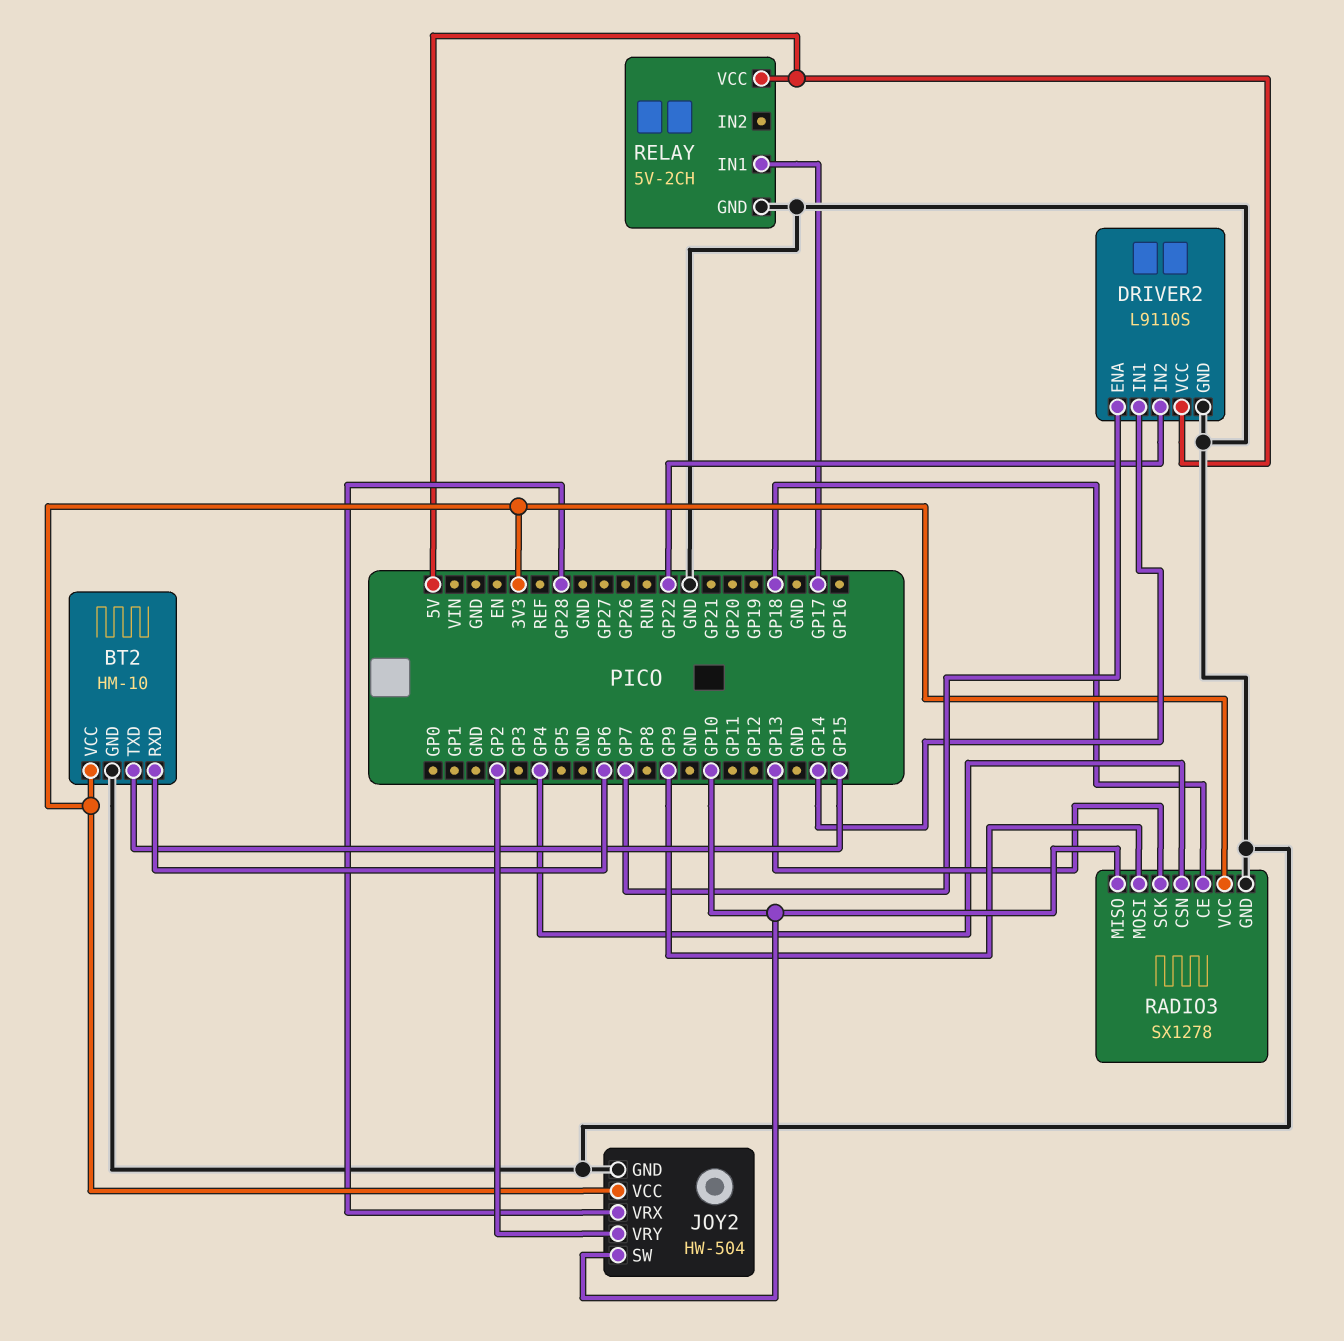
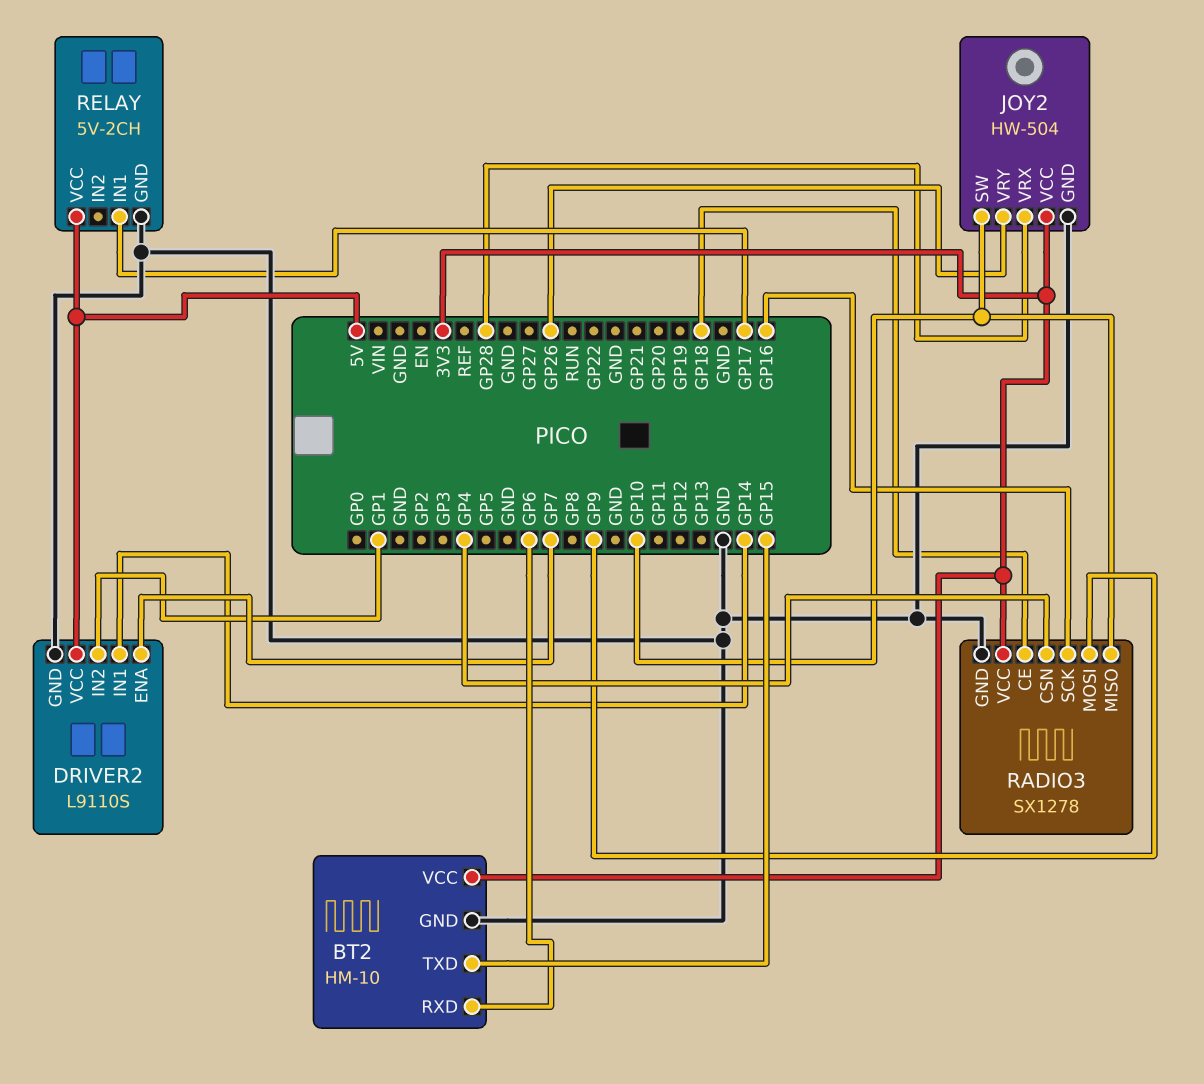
DRIVER2 pin IN2: GP22 -> GP1
JOY2 pin VRY: GP2 -> GP26
RADIO3 pin SCK: GP13 -> GP16

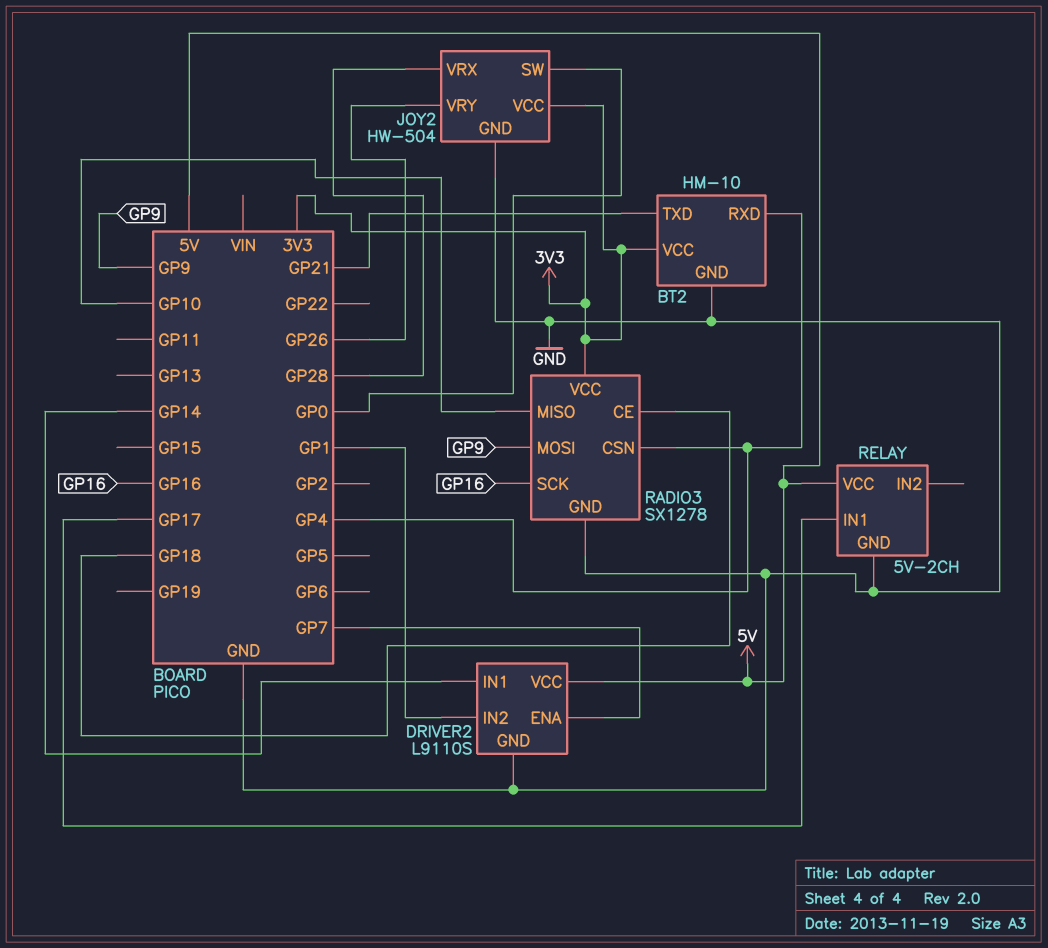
BT2 pin RXD: GP6 -> GP4
BT2 pin TXD: GP15 -> GP21
JOY2 pin SW: GP10 -> GP0

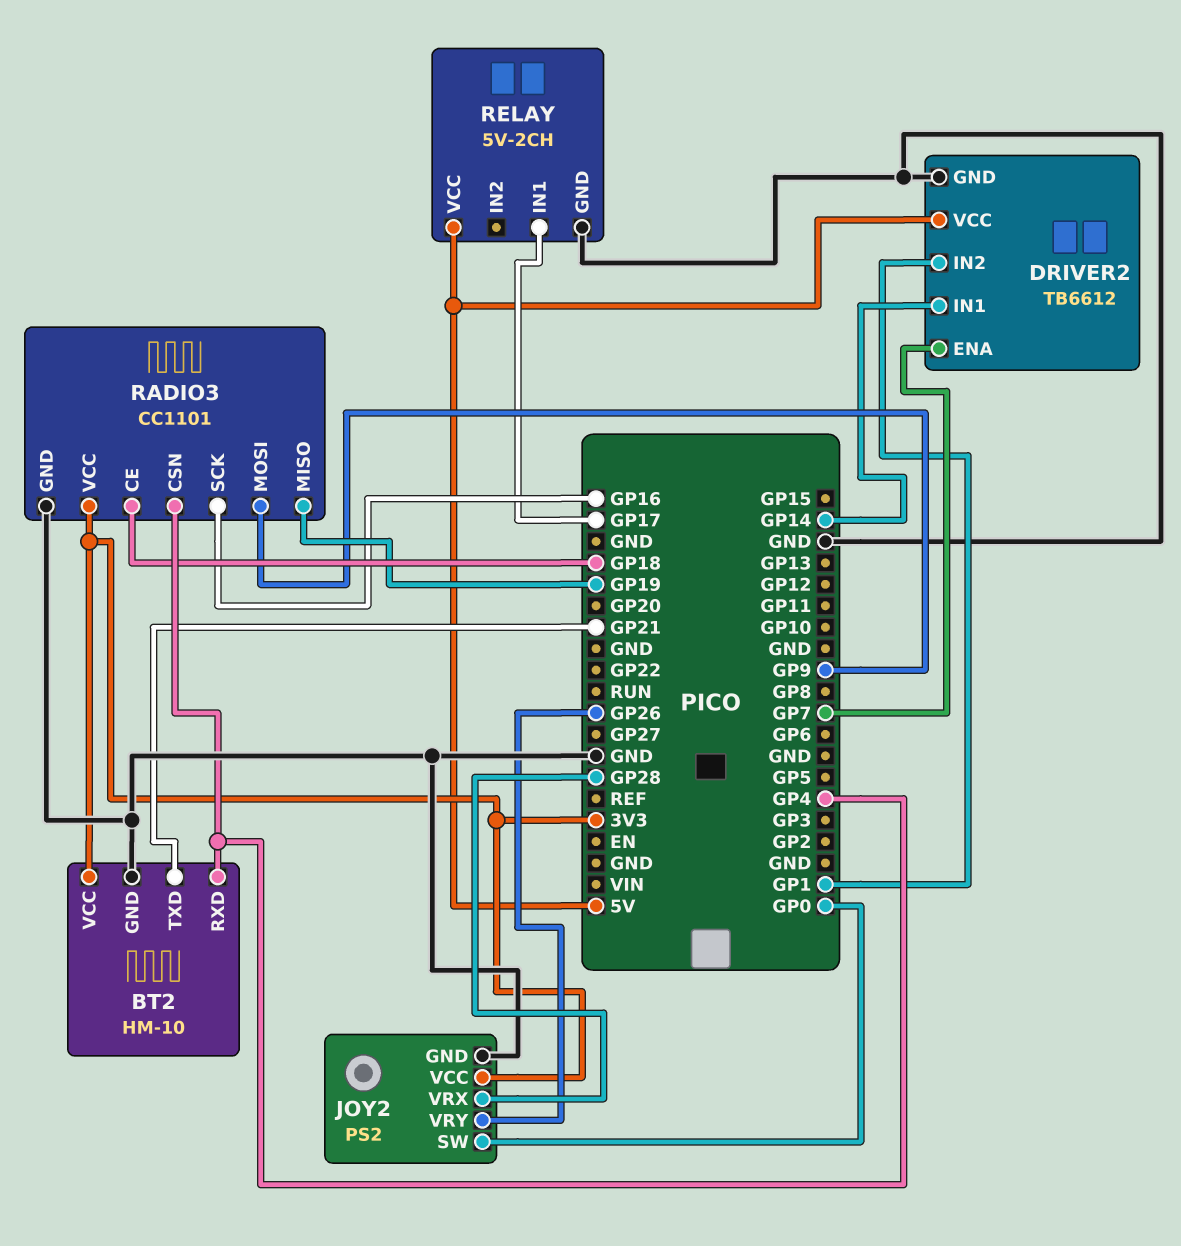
DRIVER2: L9110S -> TB6612
JOY2: HW-504 -> PS2
RADIO3: SX1278 -> CC1101
RADIO3 pin MISO: GP10 -> GP19

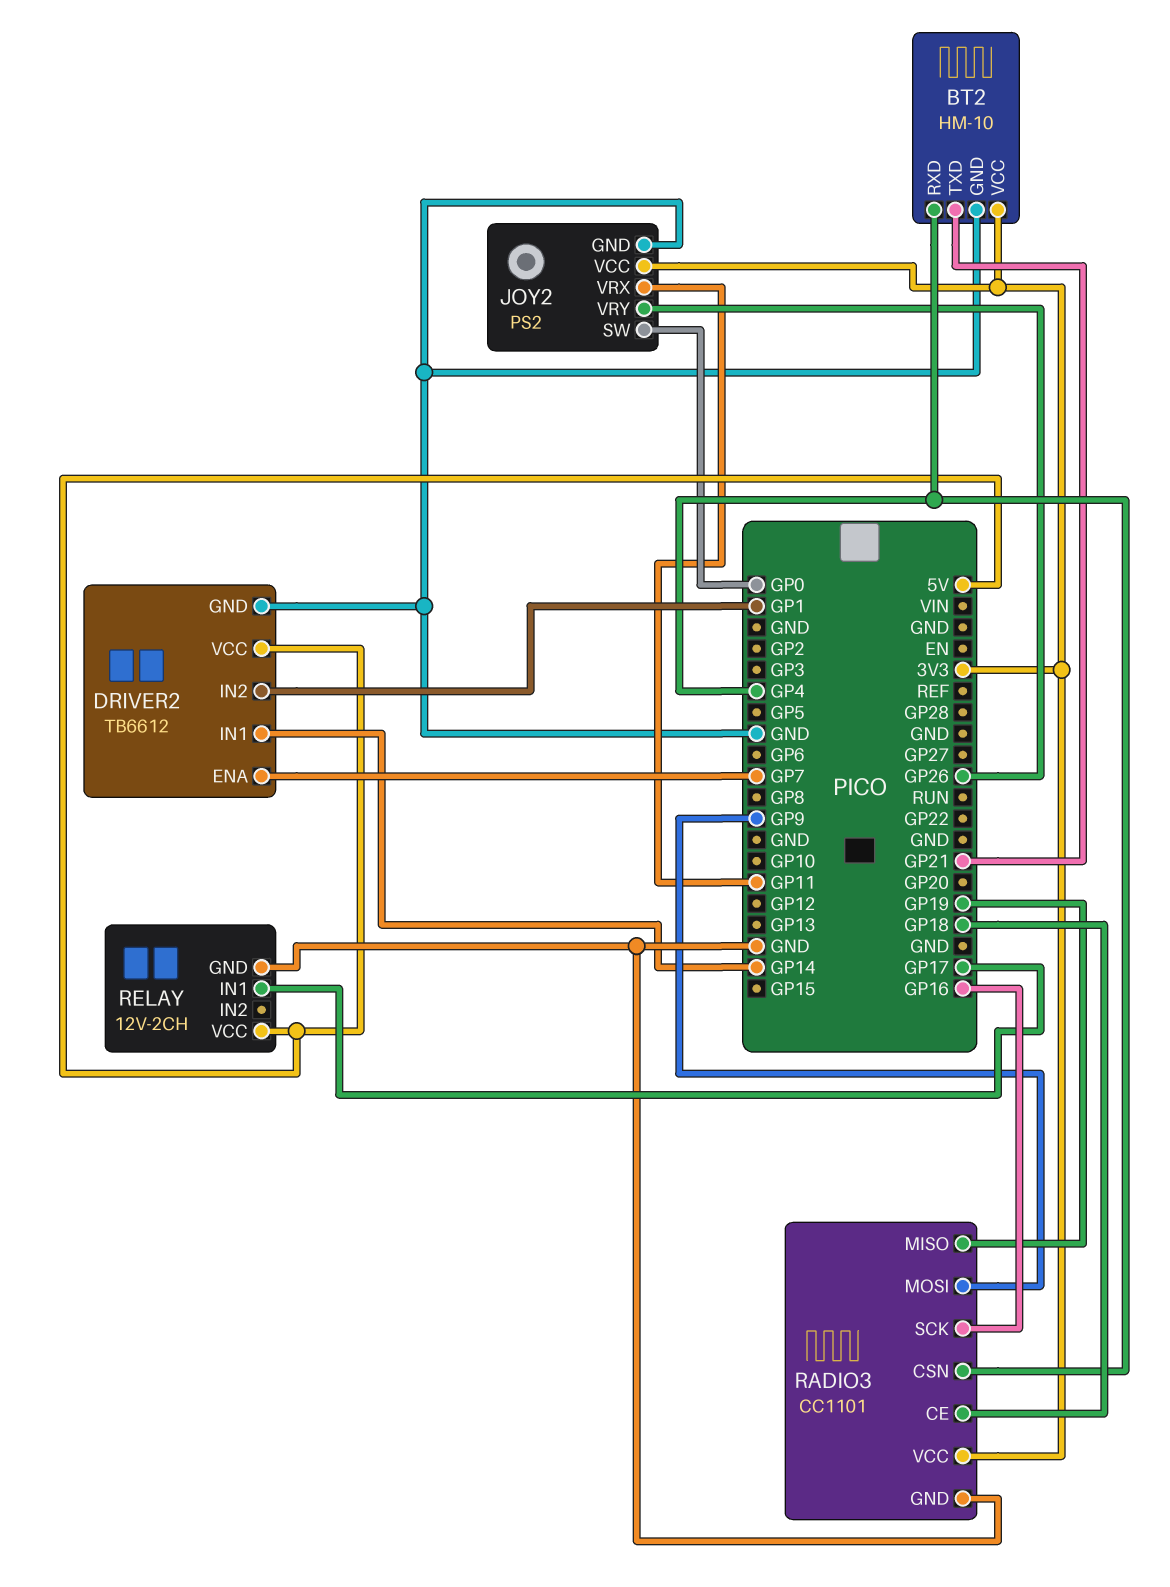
JOY2 pin VRX: GP28 -> GP11
RELAY: 5V-2CH -> 12V-2CH

